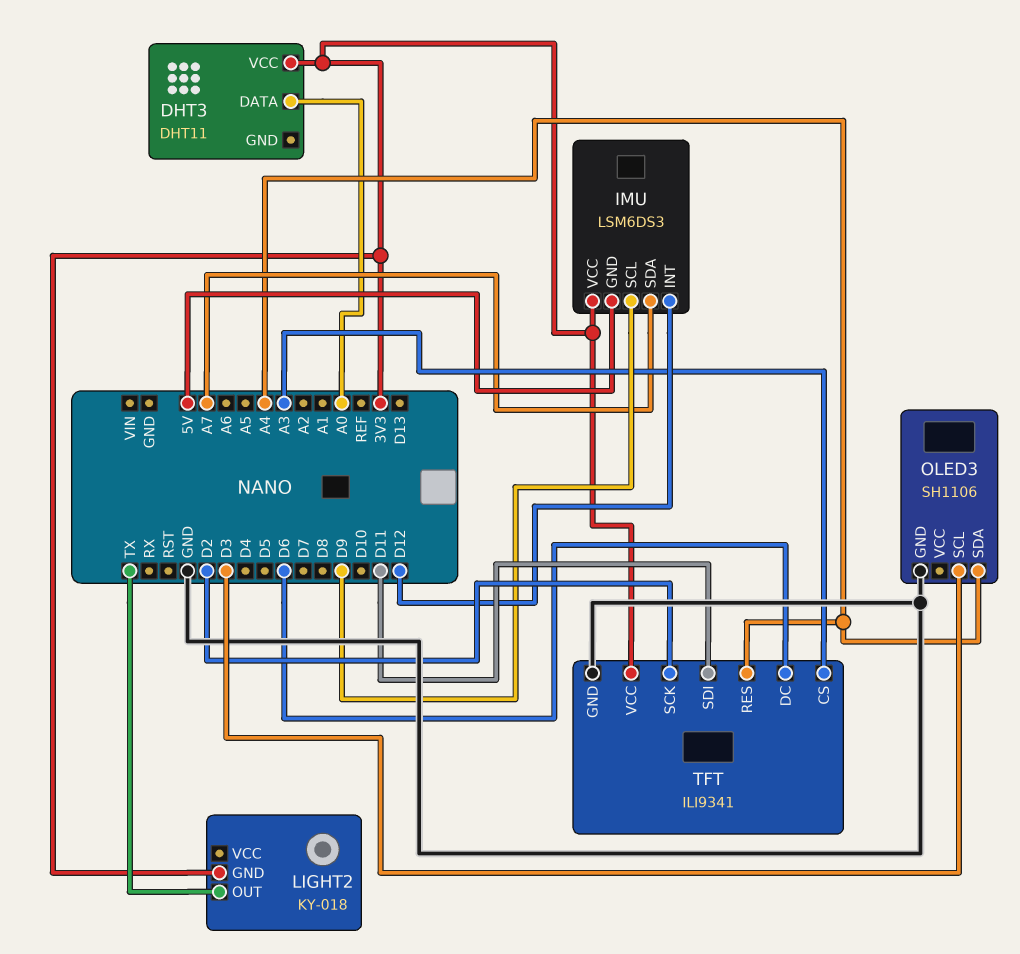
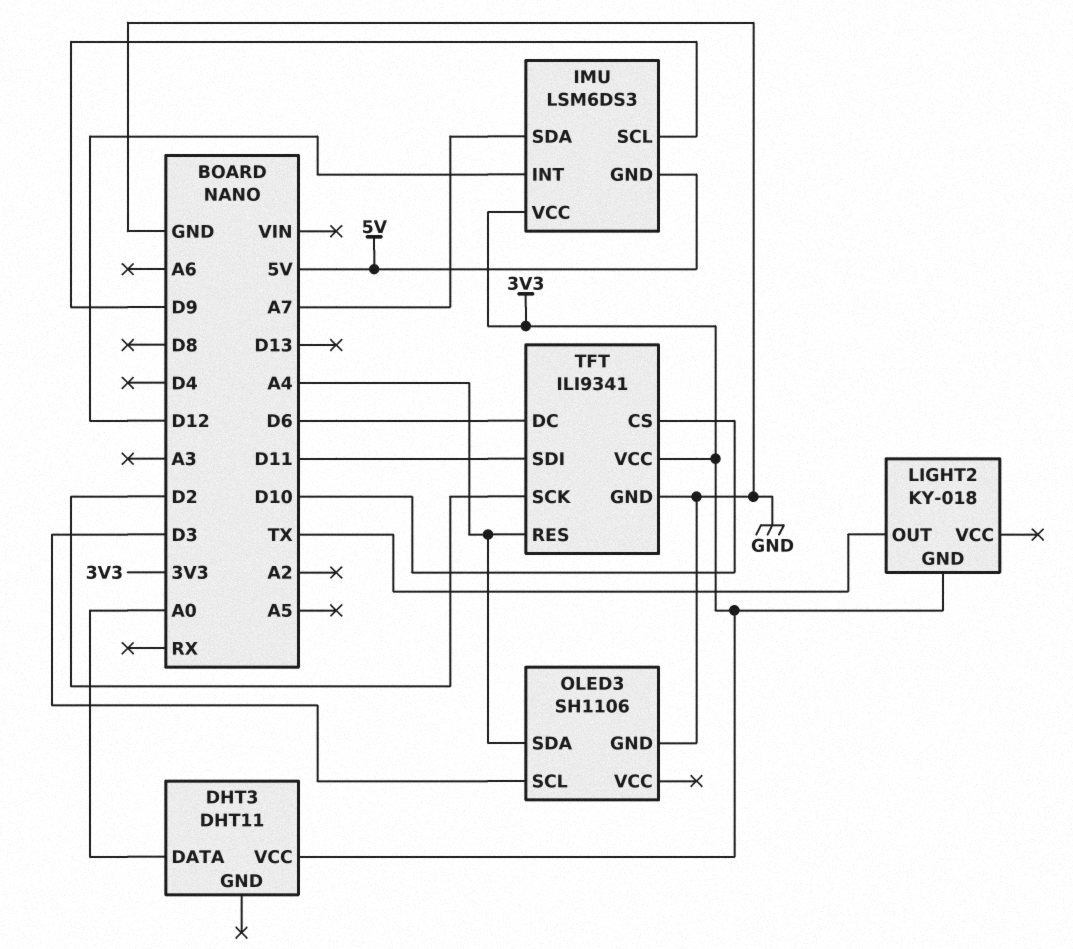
TFT pin CS: A3 -> D10

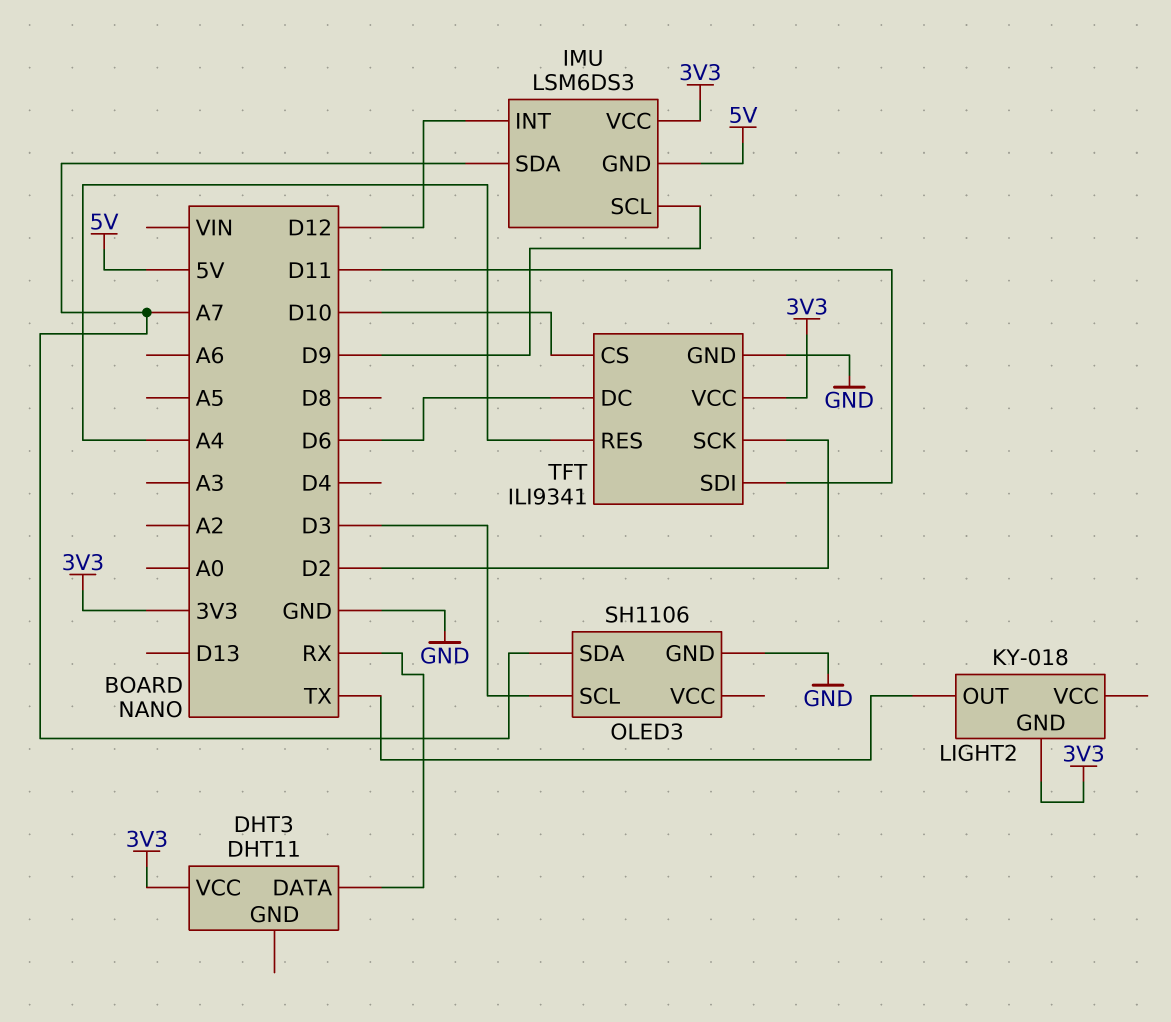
DHT3 pin DATA: A0 -> RX
OLED3 pin SDA: A4 -> A7

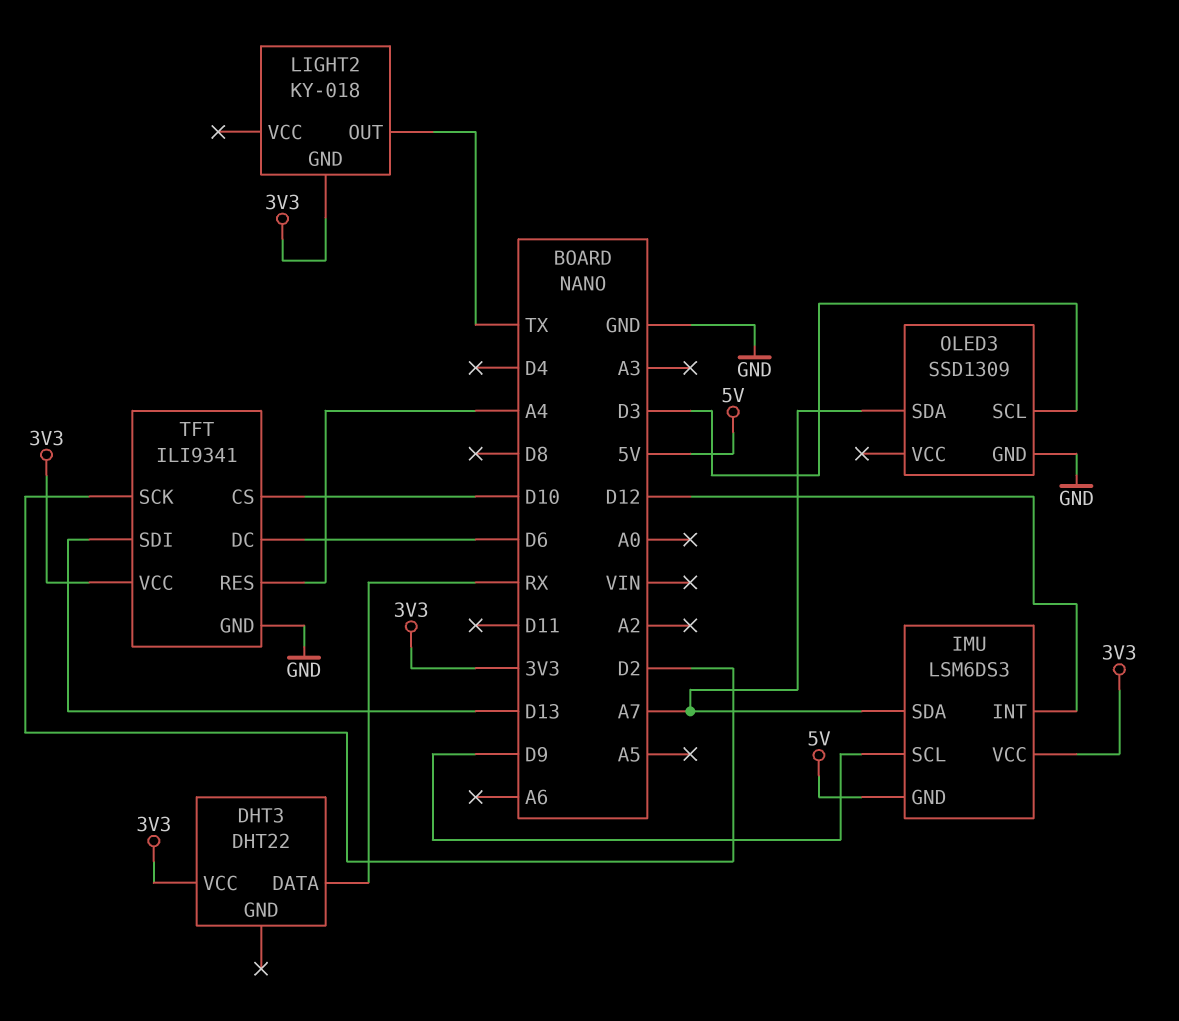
DHT3: DHT11 -> DHT22
OLED3: SH1106 -> SSD1309
TFT pin SDI: D11 -> D13

